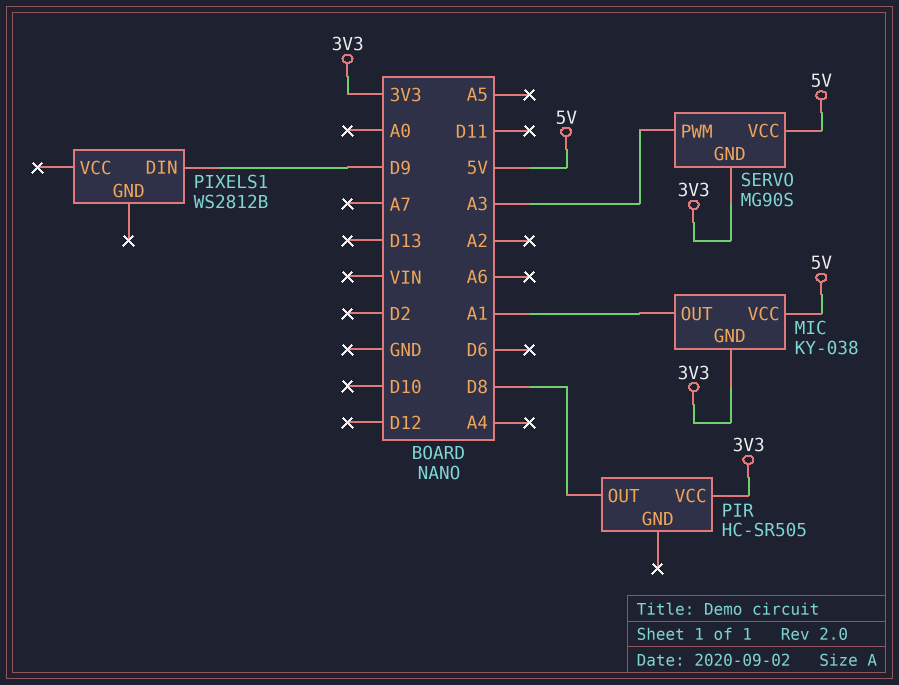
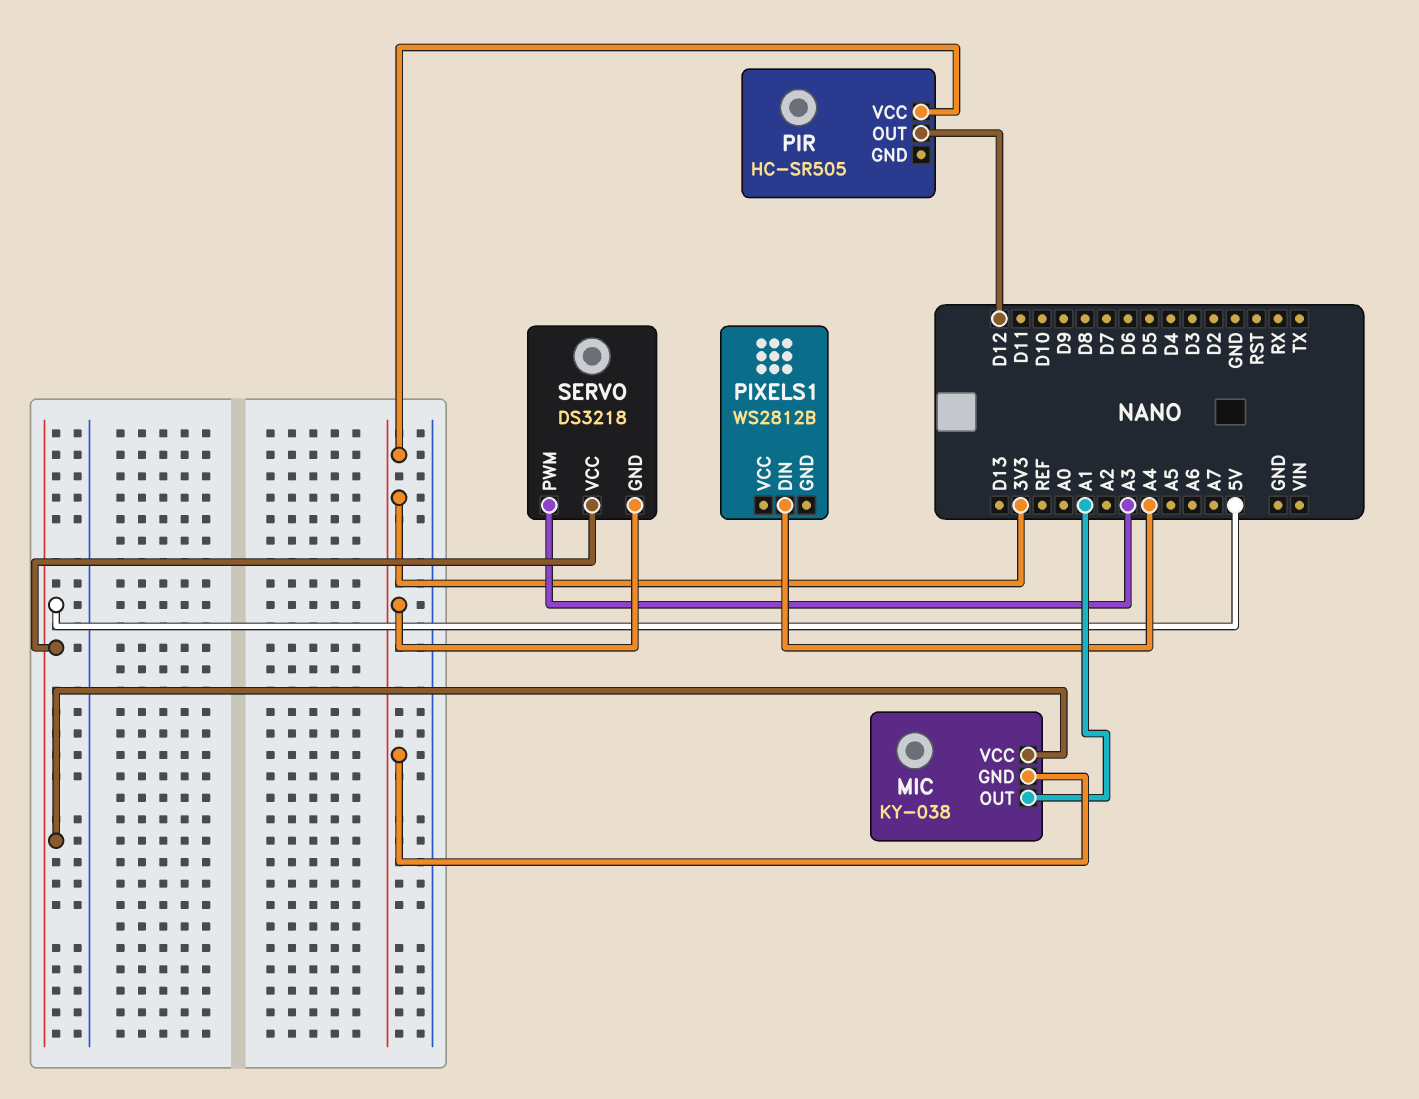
PIR pin OUT: D8 -> D12
PIXELS1 pin DIN: D9 -> A4
SERVO: MG90S -> DS3218

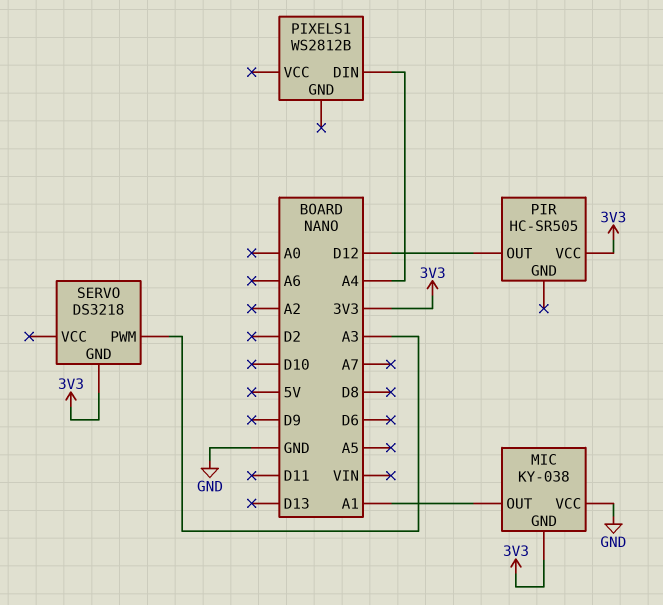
MIC pin VCC: 5V -> GND
SERVO pin VCC: 5V -> none

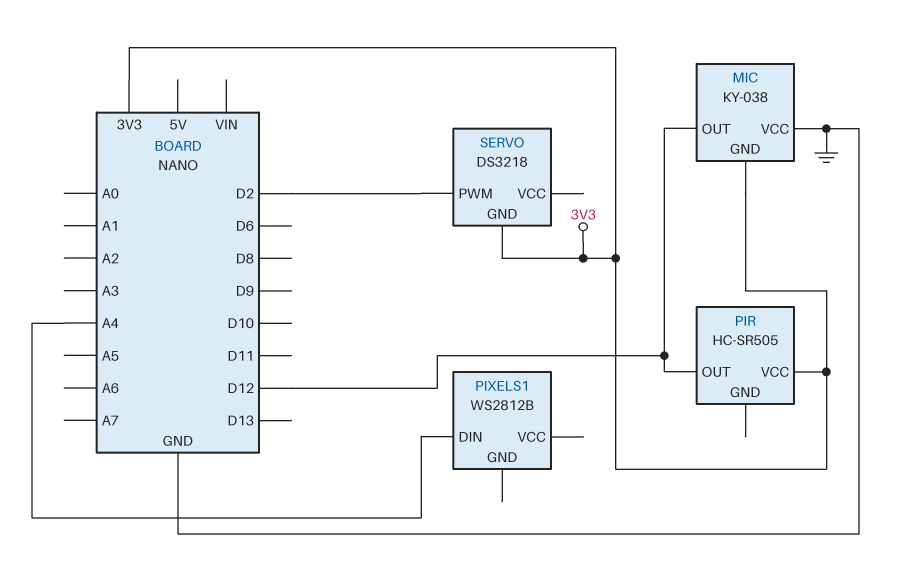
MIC pin OUT: A1 -> D12
SERVO pin PWM: A3 -> D2

